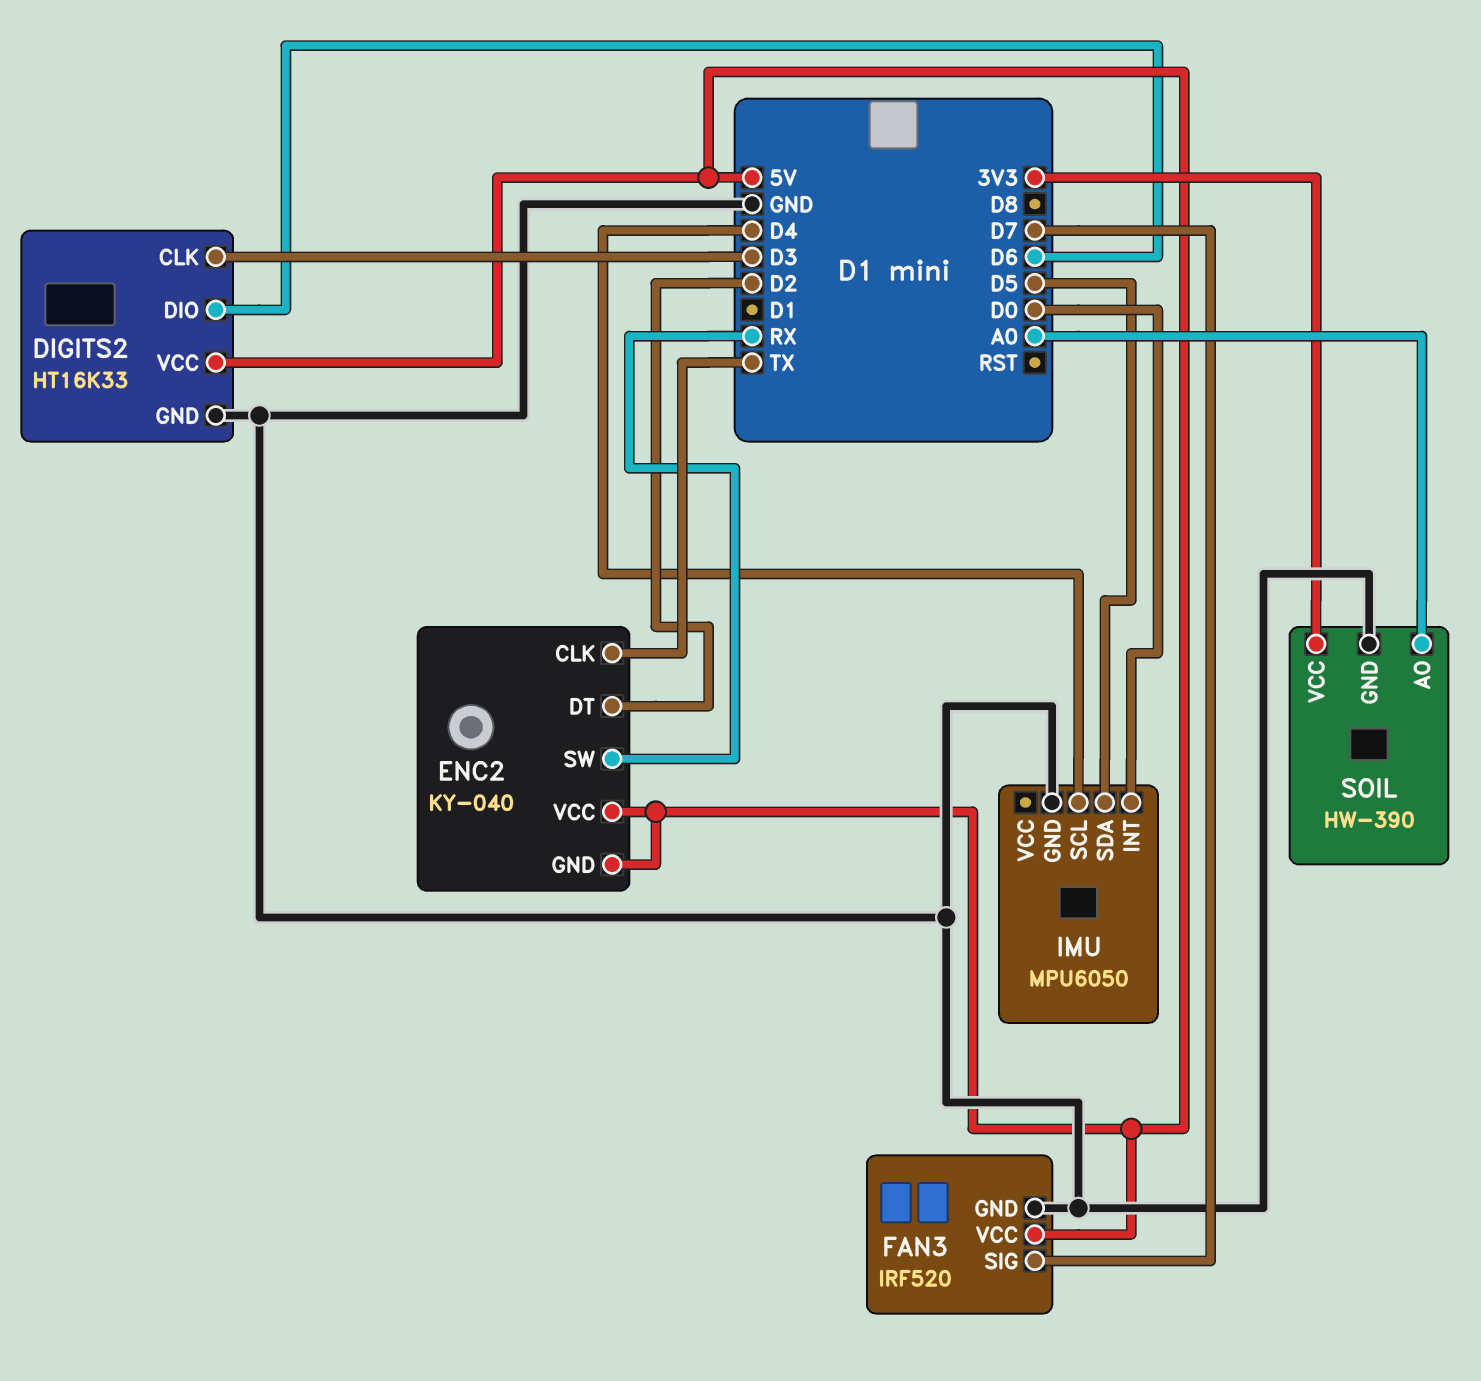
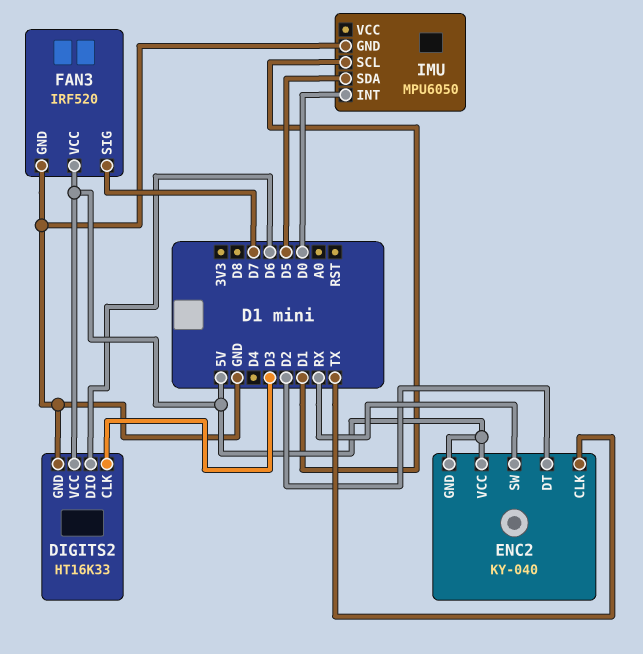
IMU pin SCL: D4 -> D1
SOIL: HW-390 -> none
SOIL pin AO: A0 -> none
SOIL pin GND: GND -> none
SOIL pin VCC: 3V3 -> none

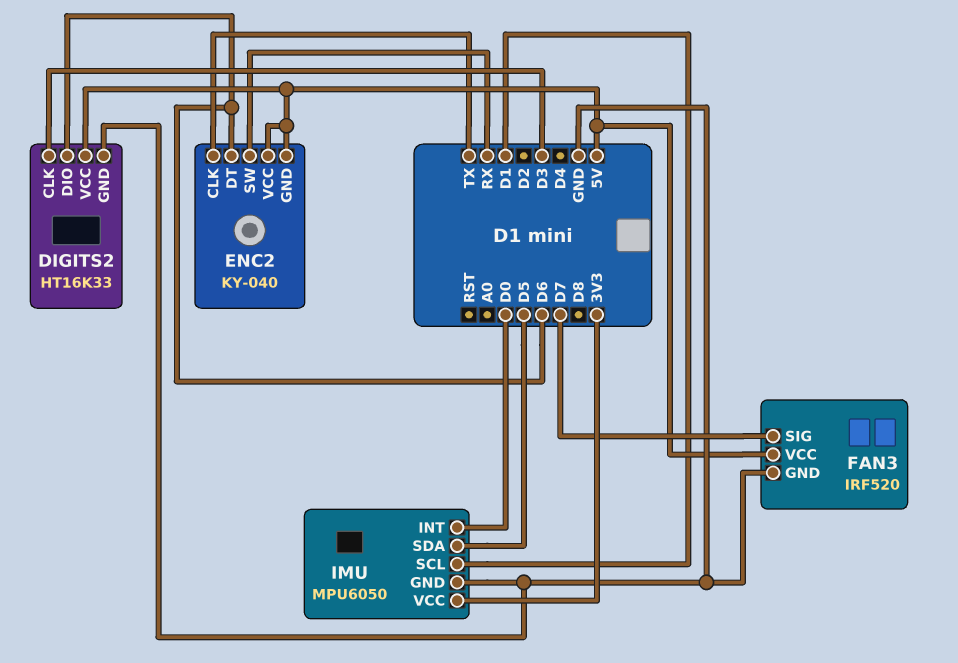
ENC2 pin DT: D2 -> D6
IMU pin VCC: none -> 3V3

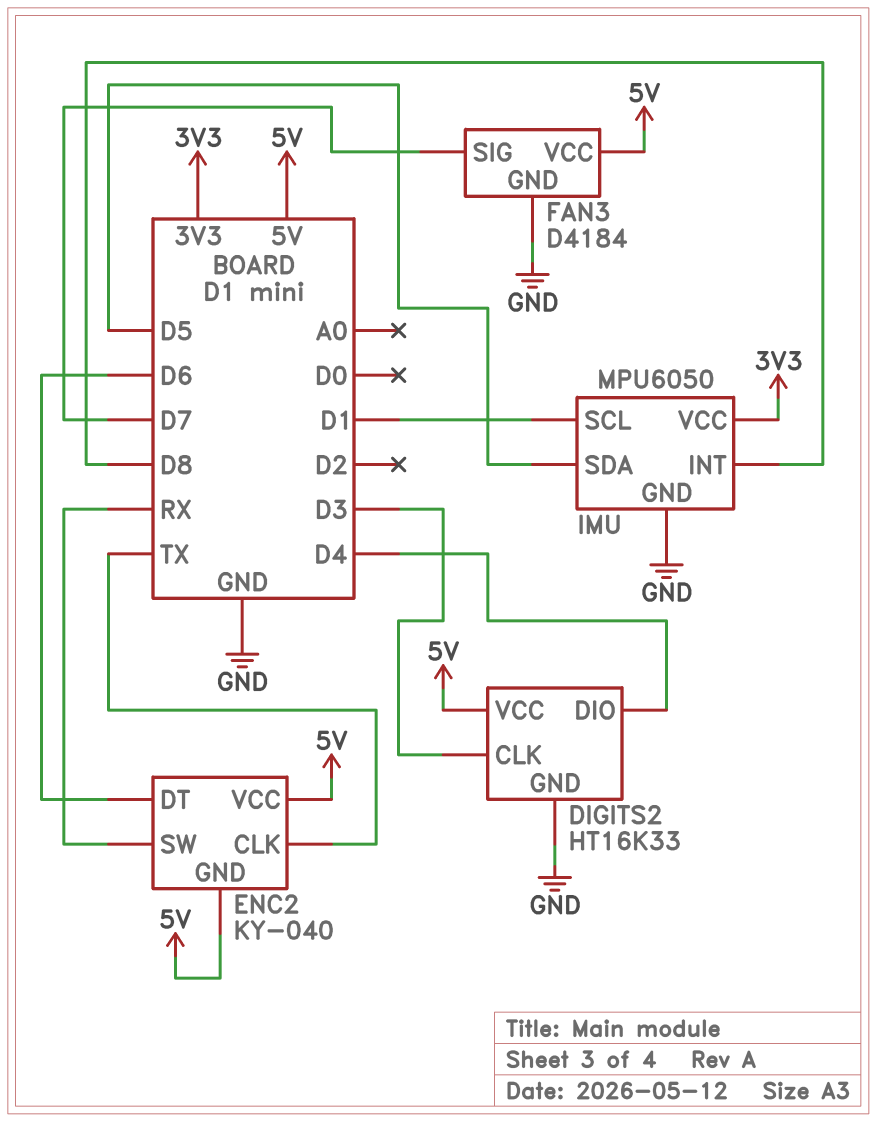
DIGITS2 pin DIO: D6 -> D4
FAN3: IRF520 -> D4184
IMU pin INT: D0 -> D8

